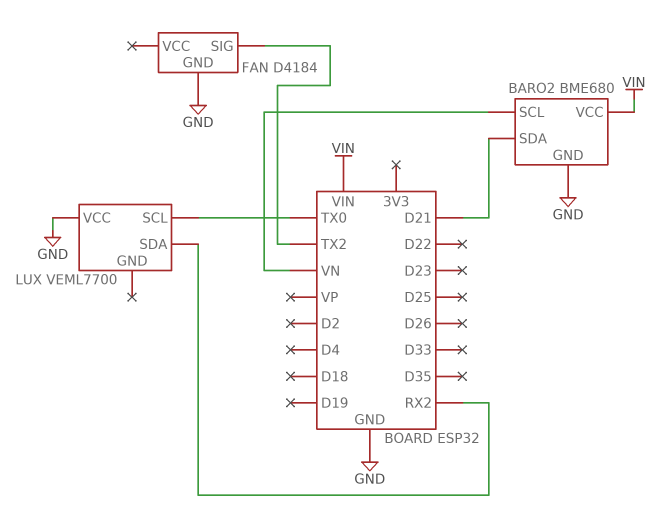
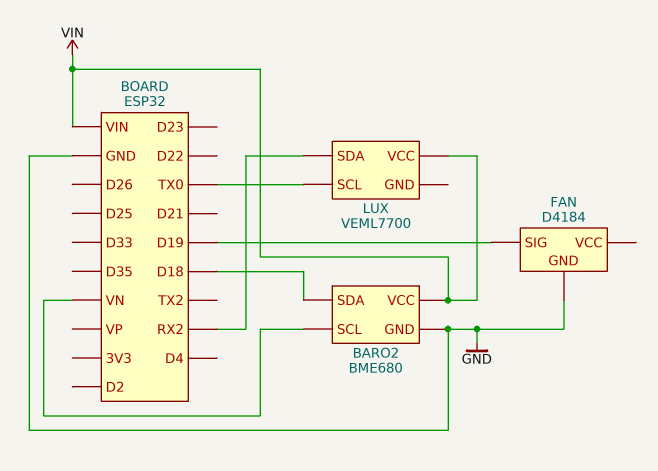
BARO2 pin SDA: D21 -> D18
FAN pin SIG: TX2 -> D19
LUX pin VCC: GND -> VIN

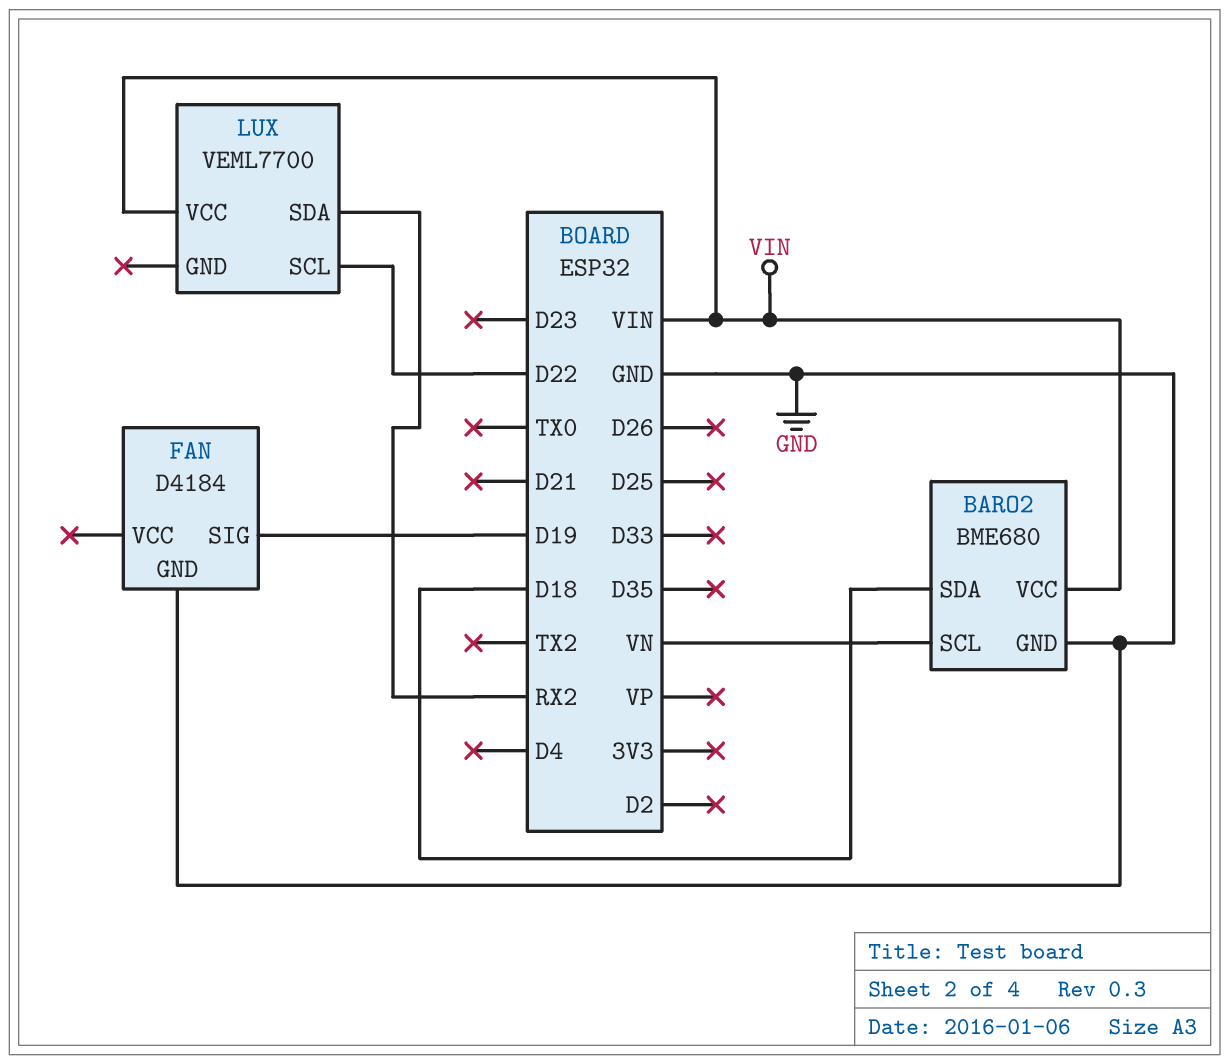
LUX pin SCL: TX0 -> D22

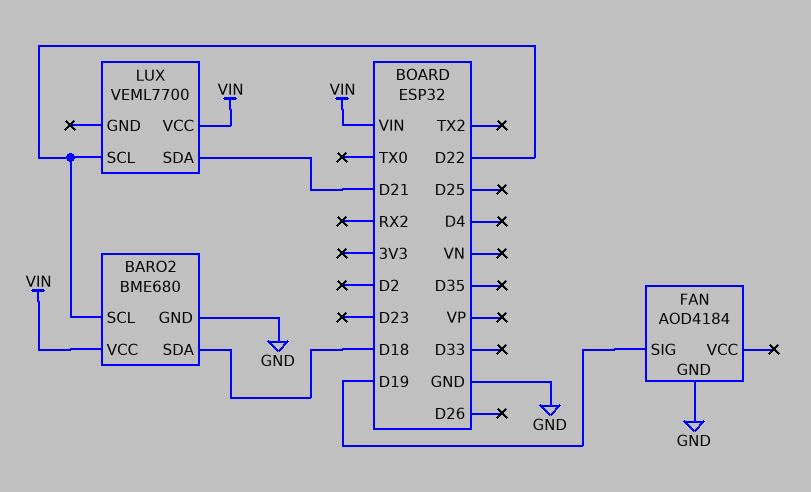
BARO2 pin SCL: VN -> D22
FAN: D4184 -> AOD4184
LUX pin SDA: RX2 -> D21

